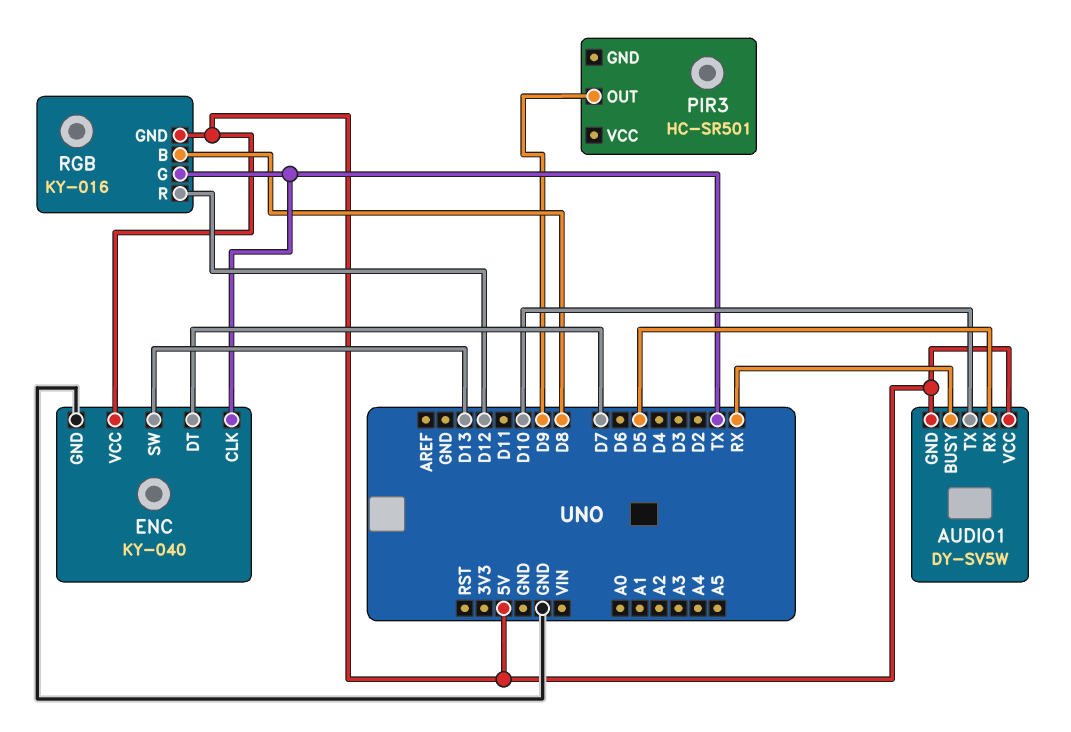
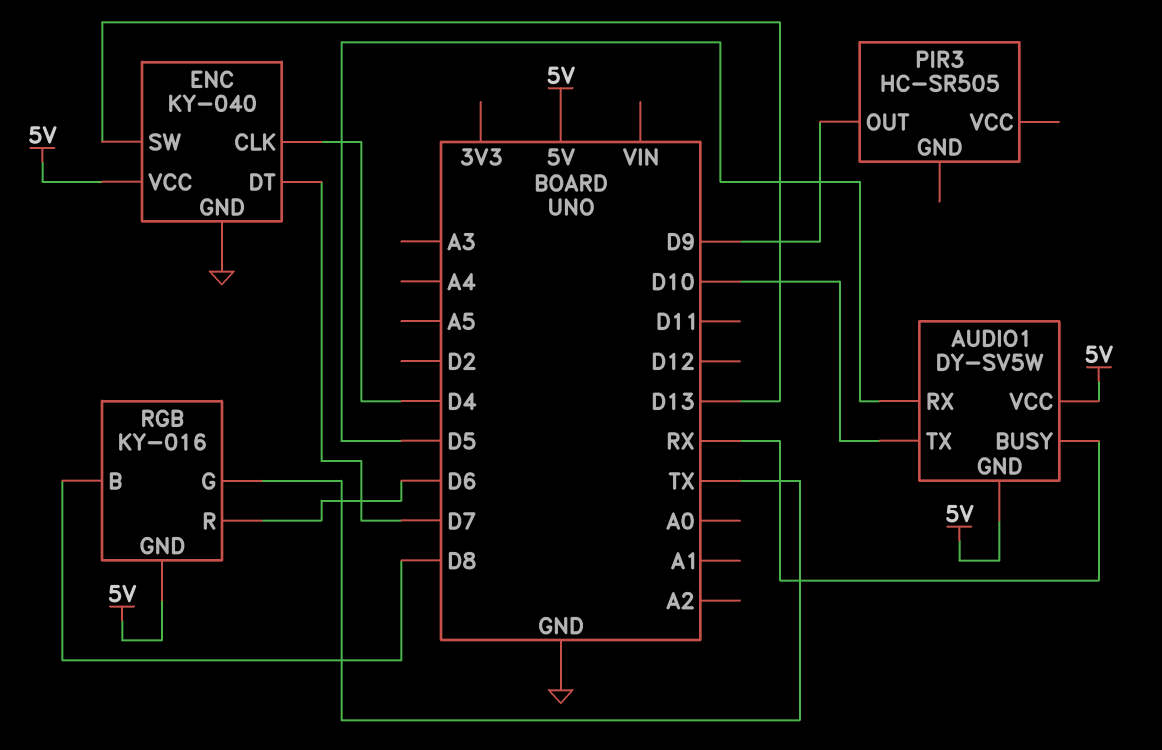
ENC pin CLK: TX -> D4
PIR3: HC-SR501 -> HC-SR505
RGB pin R: D12 -> D6

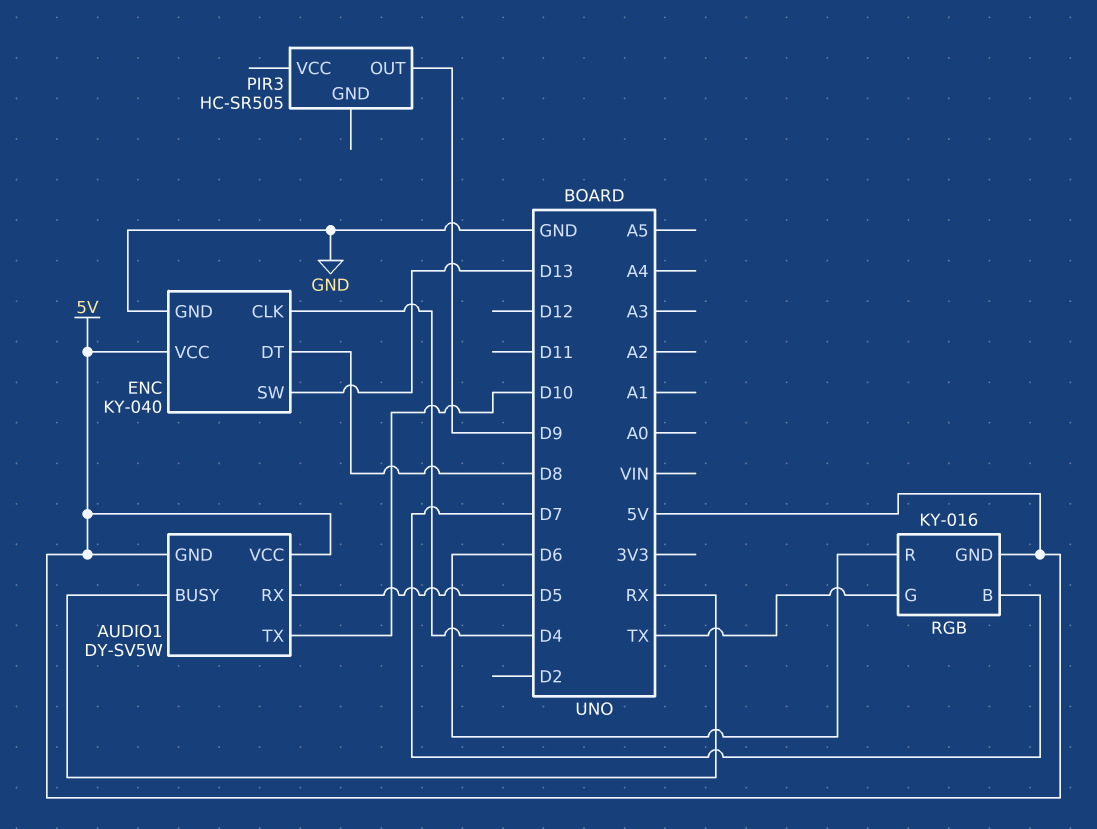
ENC pin DT: D7 -> D8
RGB pin B: D8 -> D7

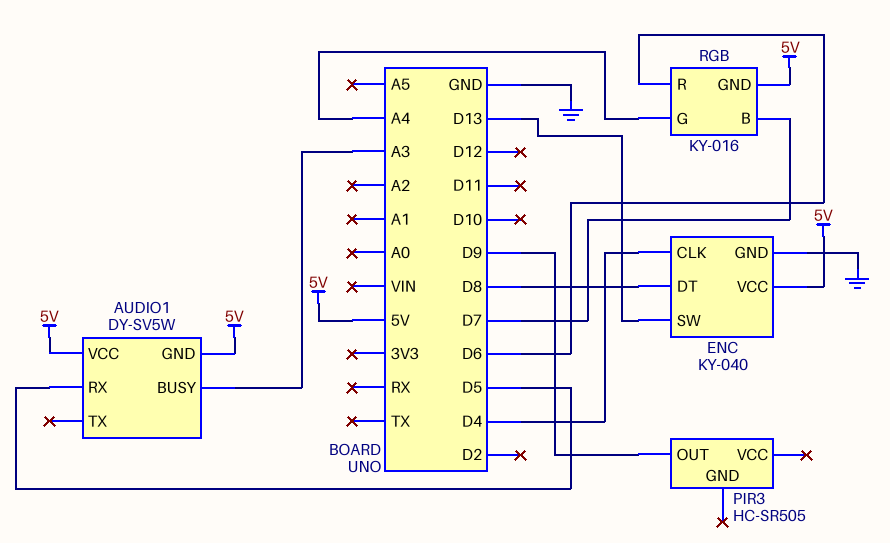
AUDIO1 pin BUSY: RX -> A3
AUDIO1 pin TX: D10 -> none
RGB pin G: TX -> A4

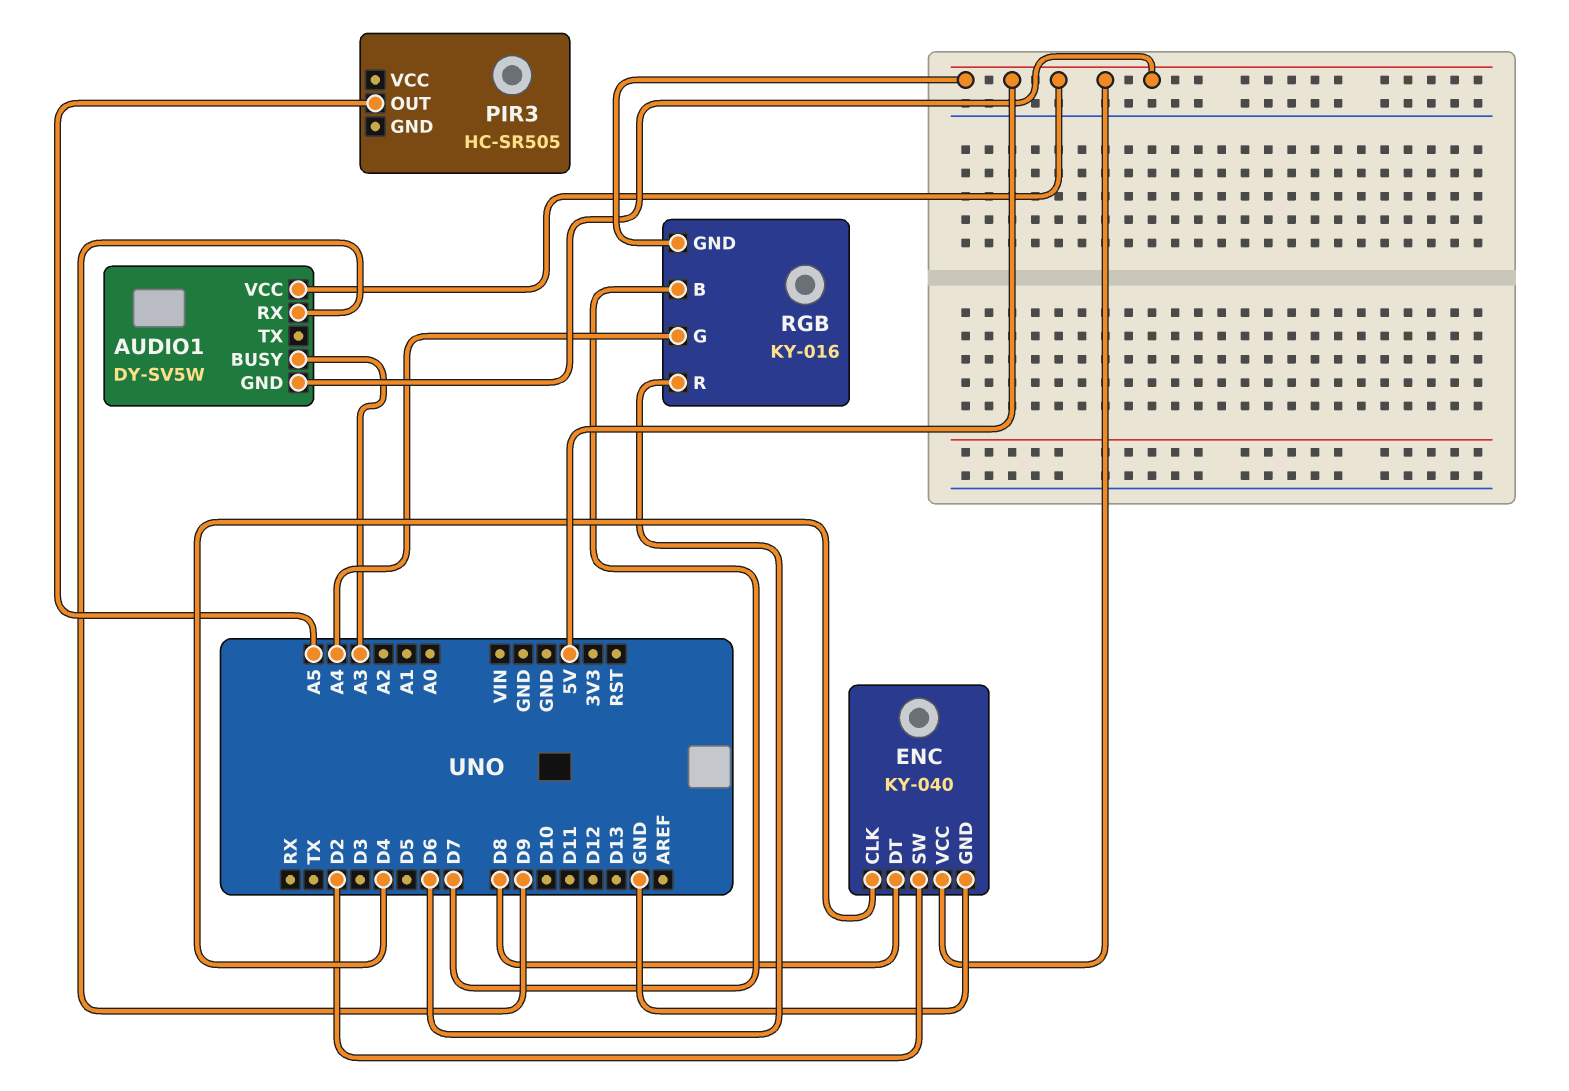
AUDIO1 pin RX: D5 -> D9
ENC pin SW: D13 -> D2
PIR3 pin OUT: D9 -> A5

